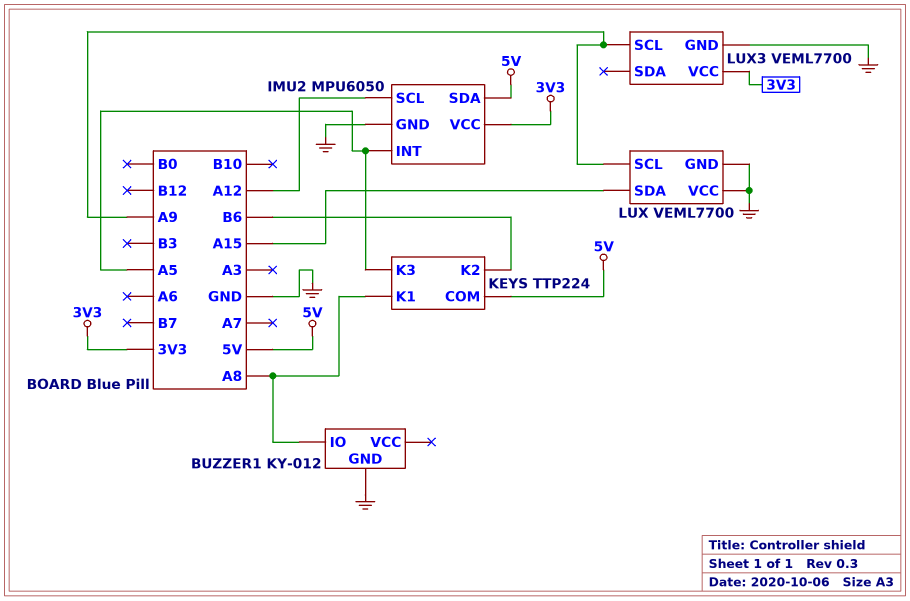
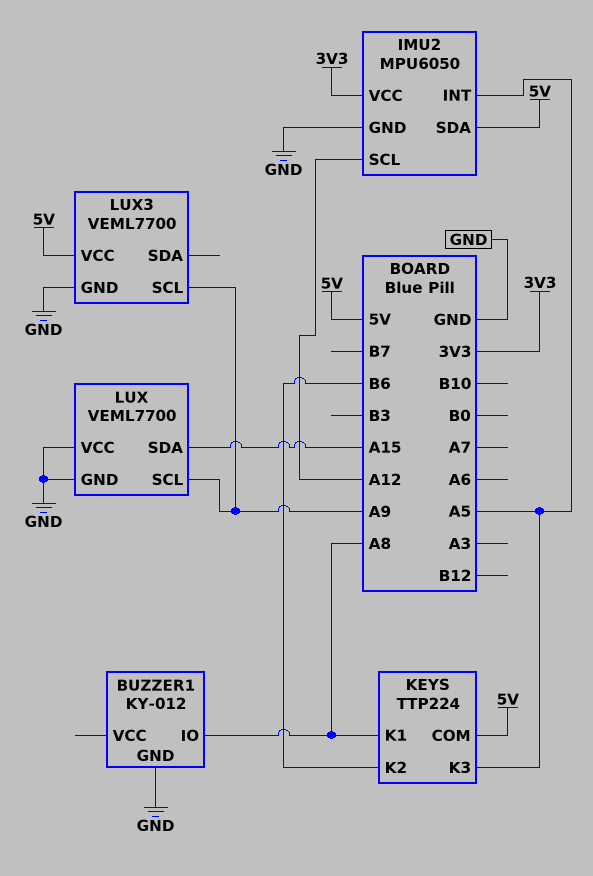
LUX3 pin VCC: 3V3 -> 5V

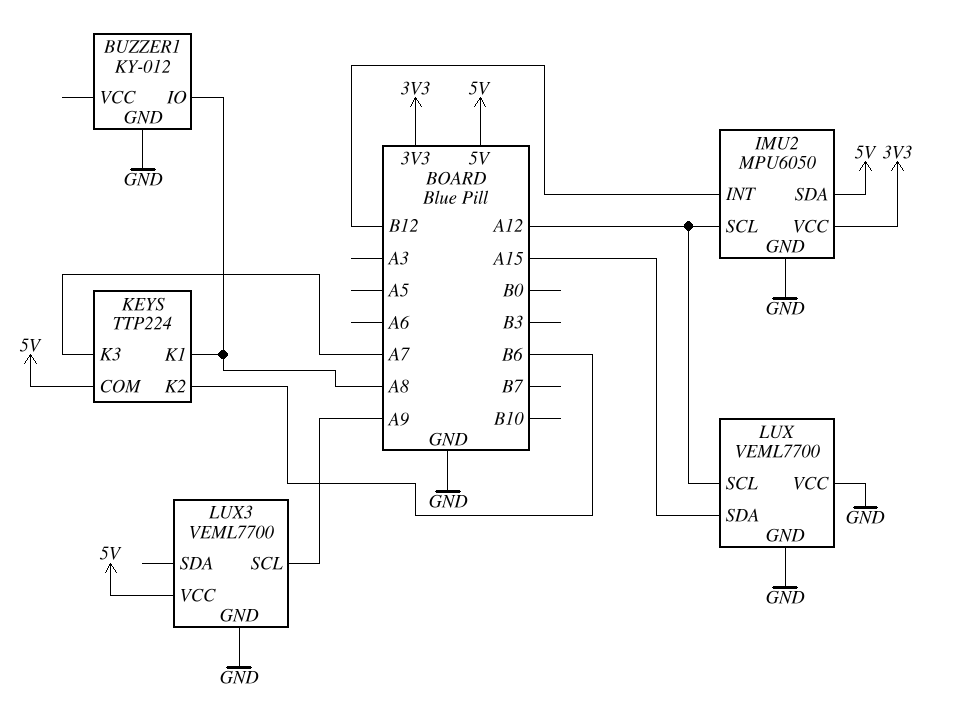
IMU2 pin INT: A5 -> B12
KEYS pin K3: A5 -> A7
LUX pin SCL: A9 -> A12

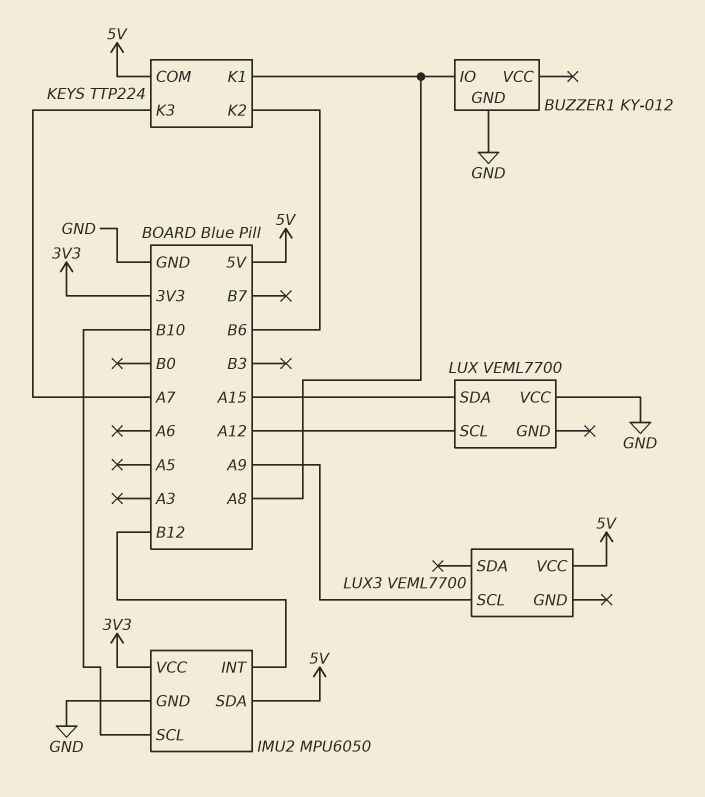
IMU2 pin SCL: A12 -> B10
LUX pin GND: GND -> none
LUX3 pin GND: GND -> none

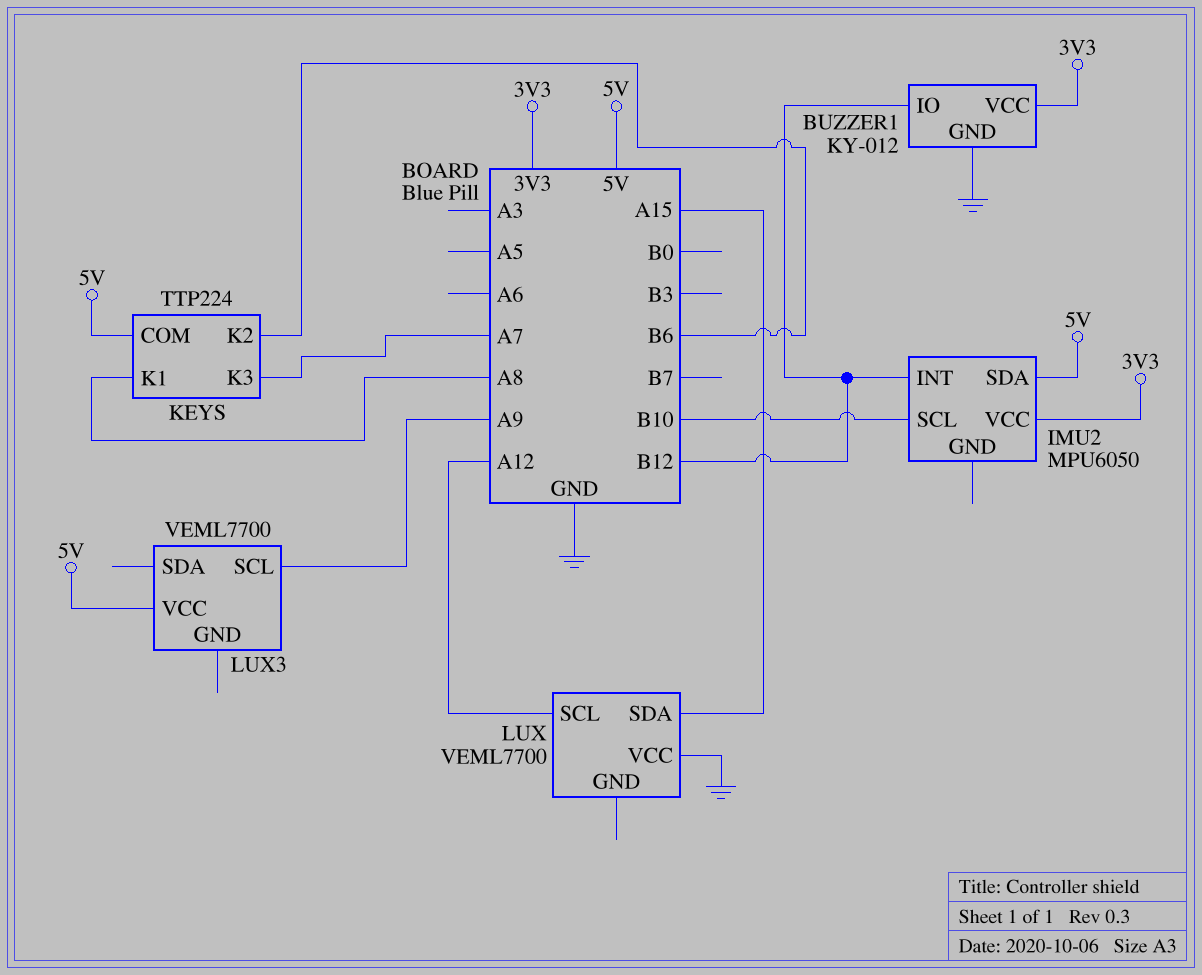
BUZZER1 pin IO: A8 -> B12
BUZZER1 pin VCC: none -> 3V3
IMU2 pin GND: GND -> none

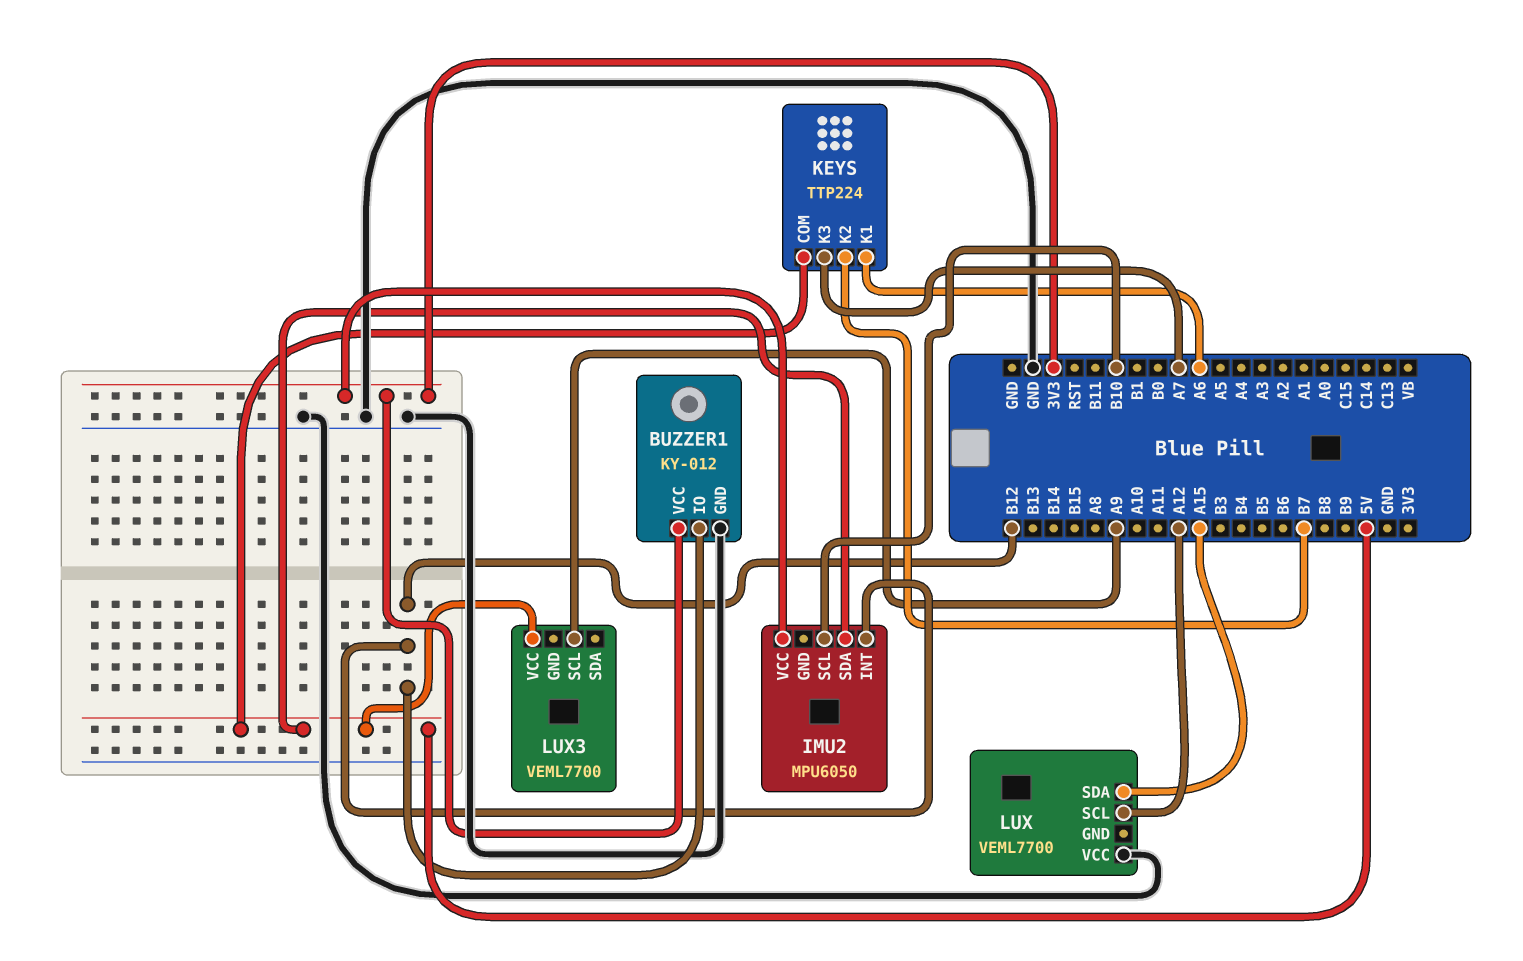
KEYS pin K1: A8 -> A6
KEYS pin K2: B6 -> B7

